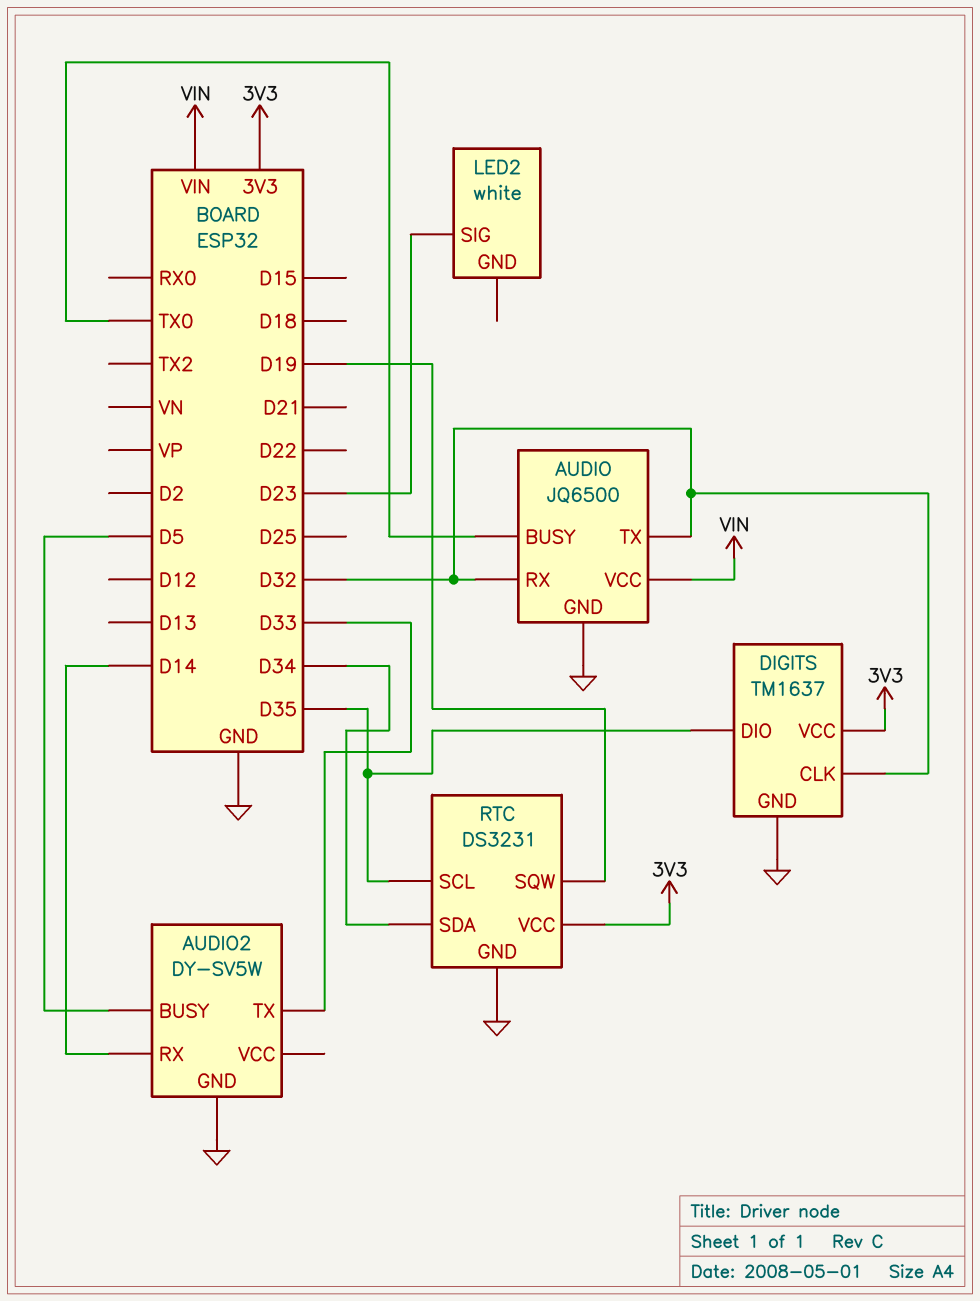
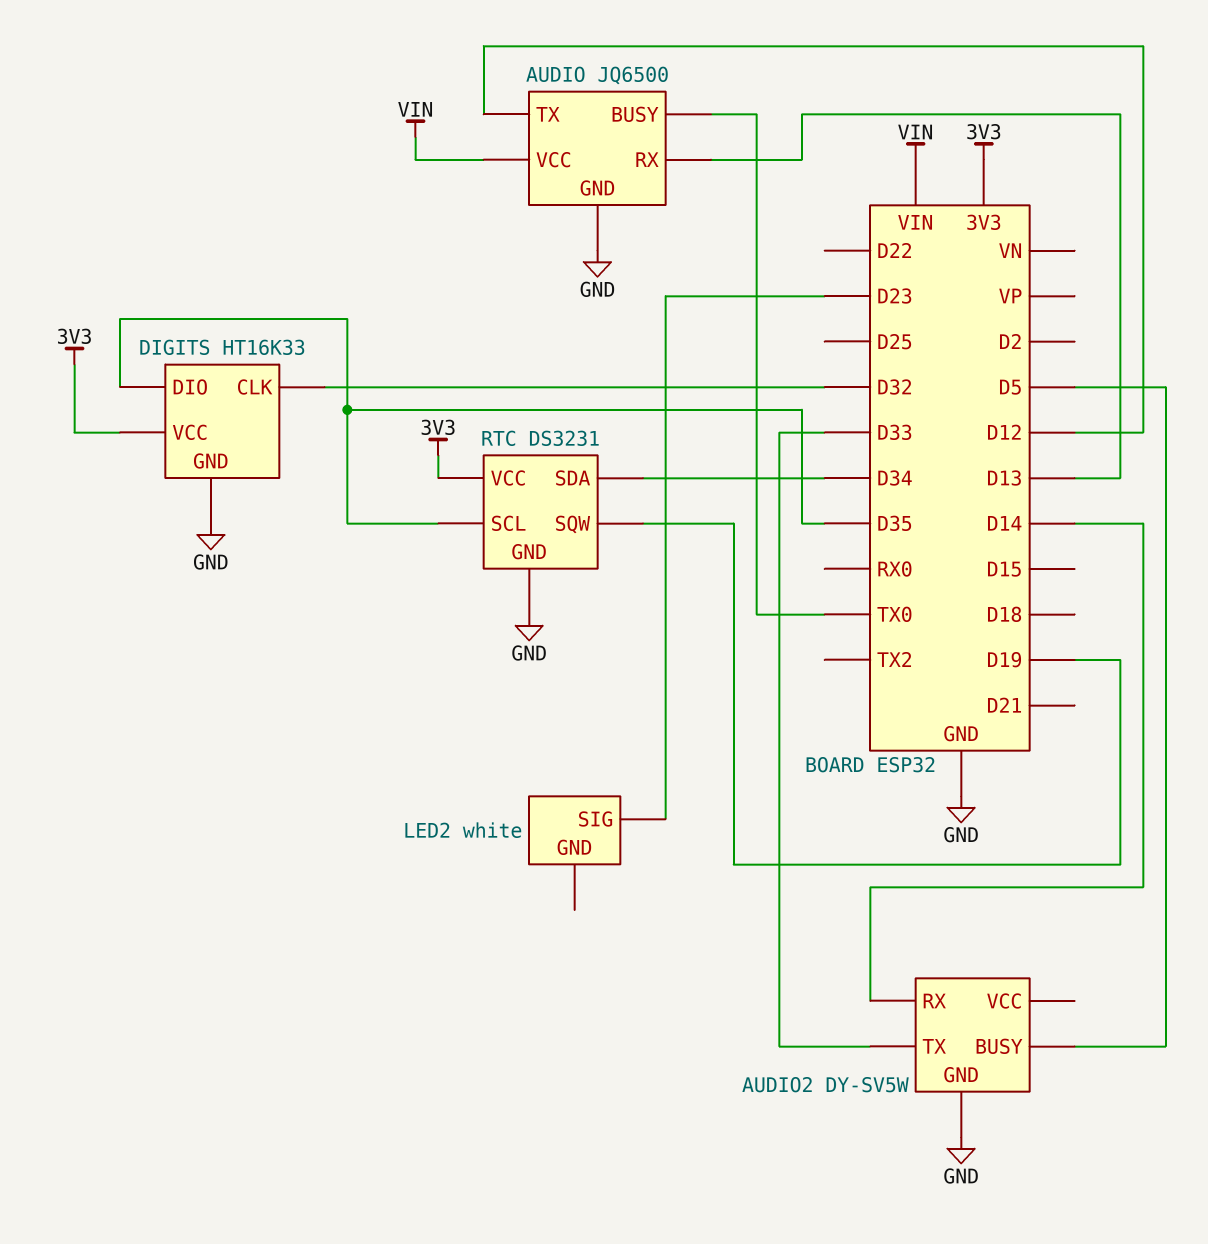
AUDIO pin RX: D32 -> D13
AUDIO pin TX: D32 -> D12
DIGITS: TM1637 -> HT16K33

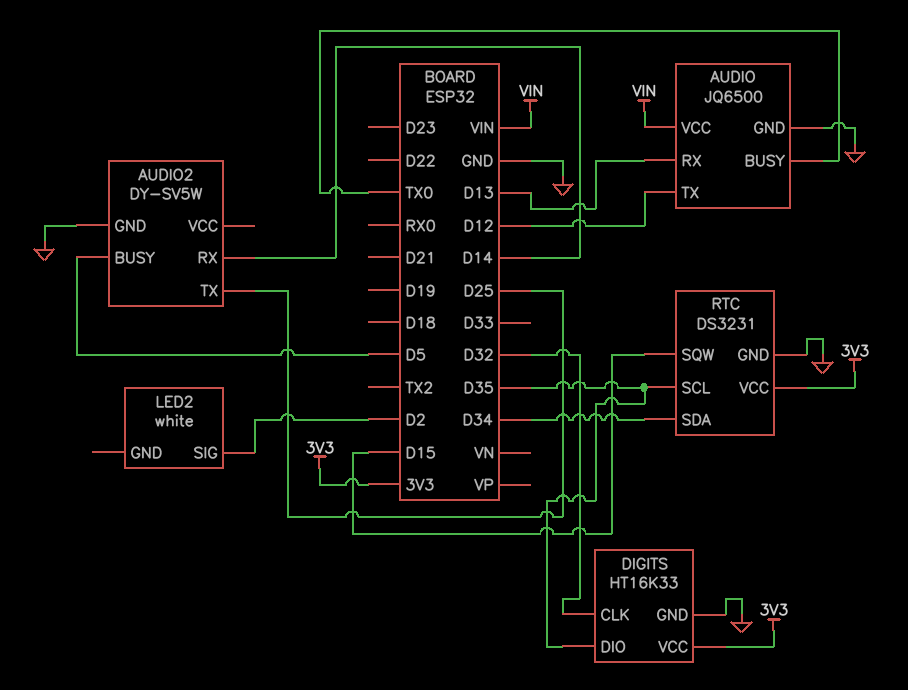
AUDIO2 pin TX: D33 -> D25
LED2 pin SIG: D23 -> D2
RTC pin SQW: D19 -> D15

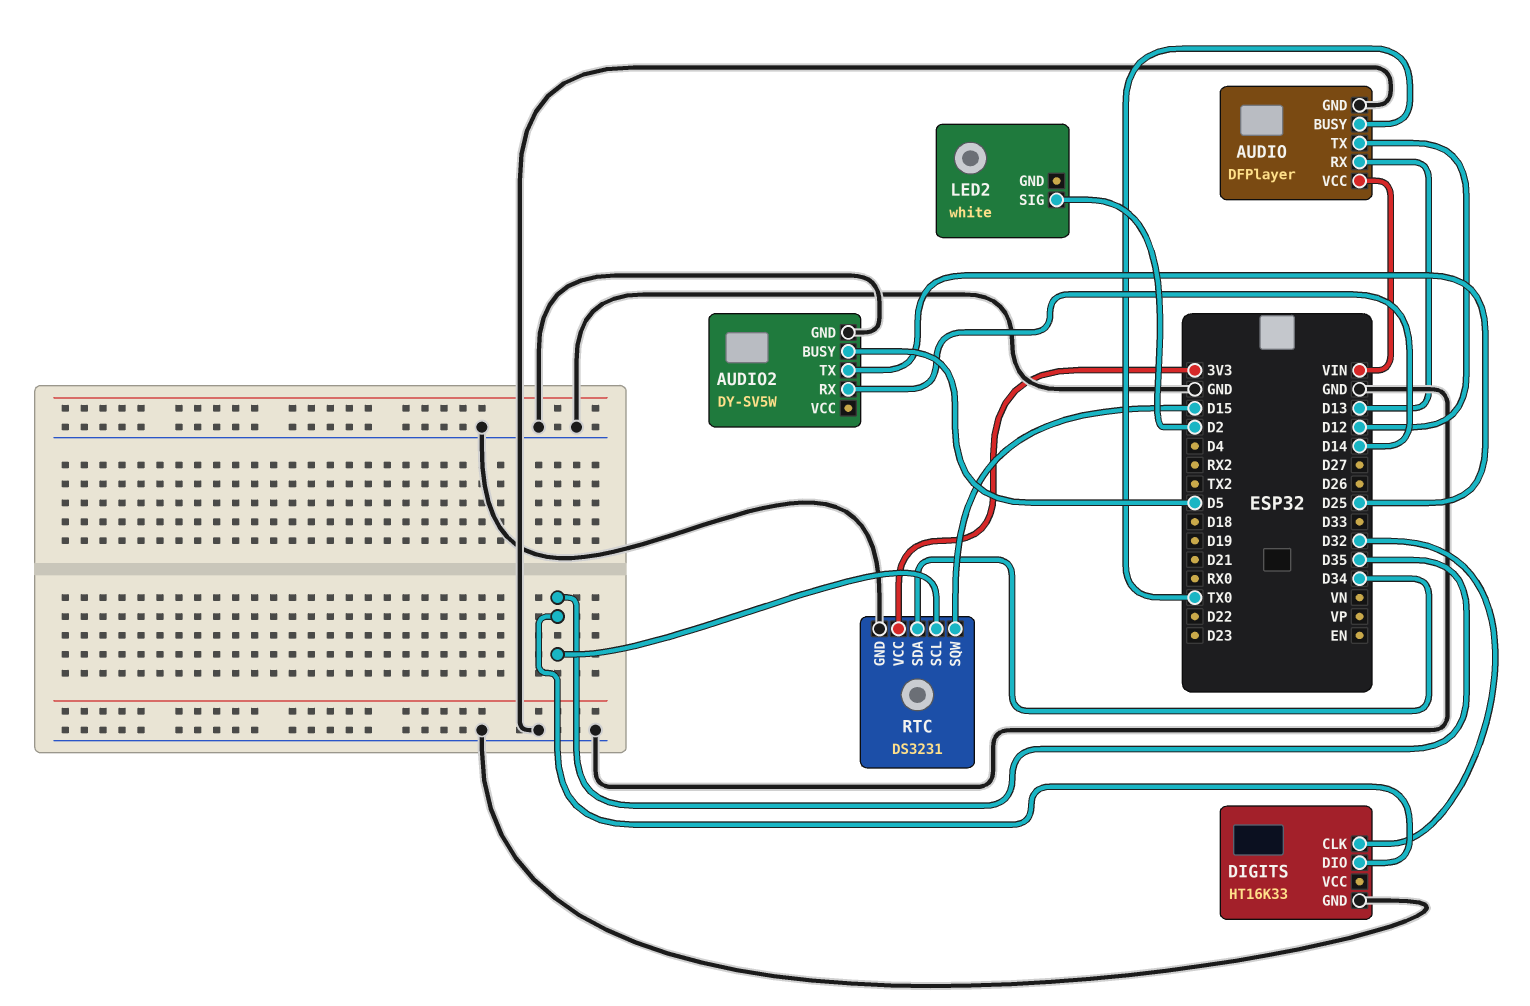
AUDIO: JQ6500 -> DFPlayer
DIGITS pin VCC: 3V3 -> none

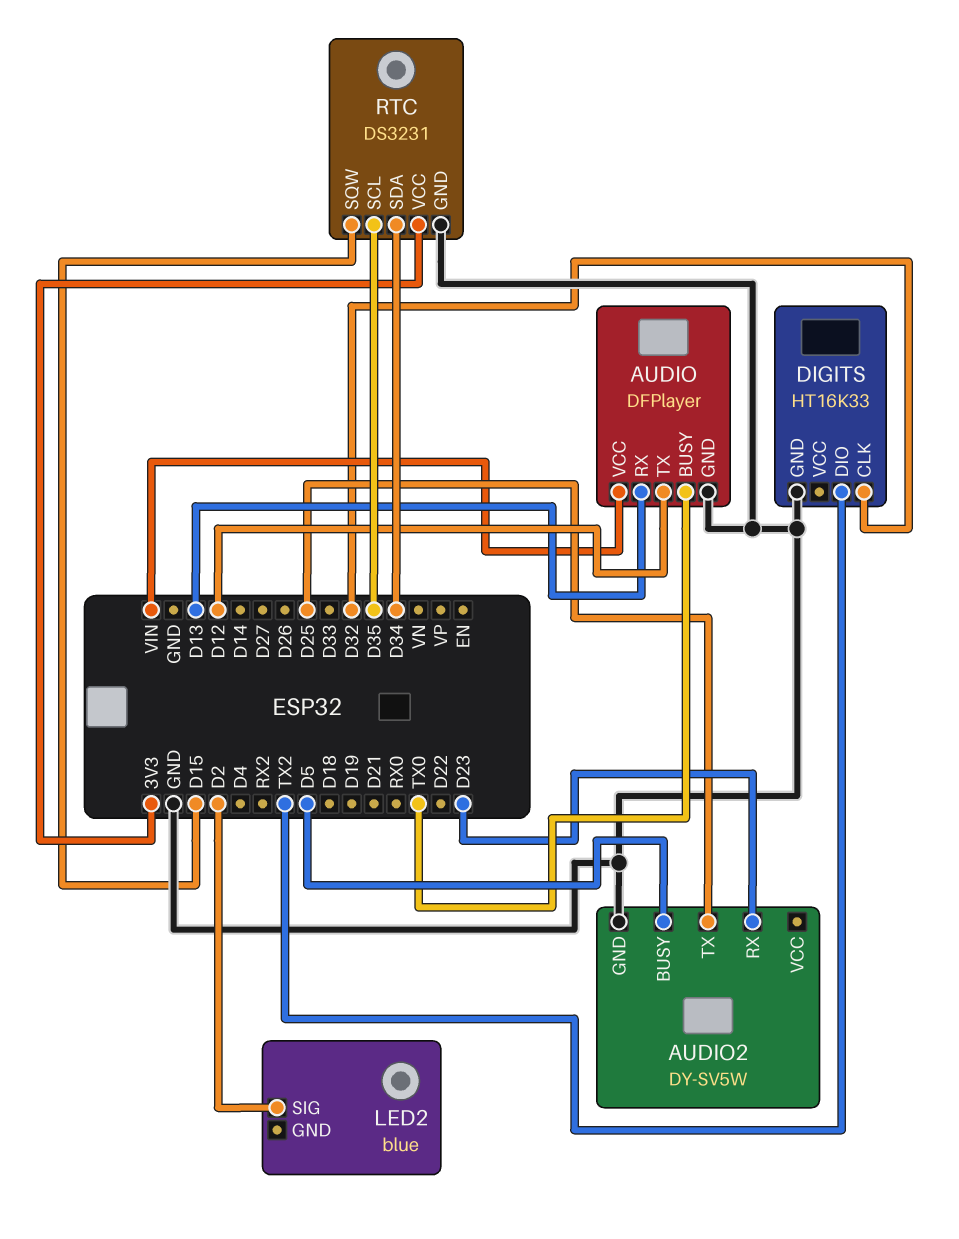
AUDIO2 pin RX: D14 -> D23
DIGITS pin DIO: D35 -> TX2
LED2: white -> blue

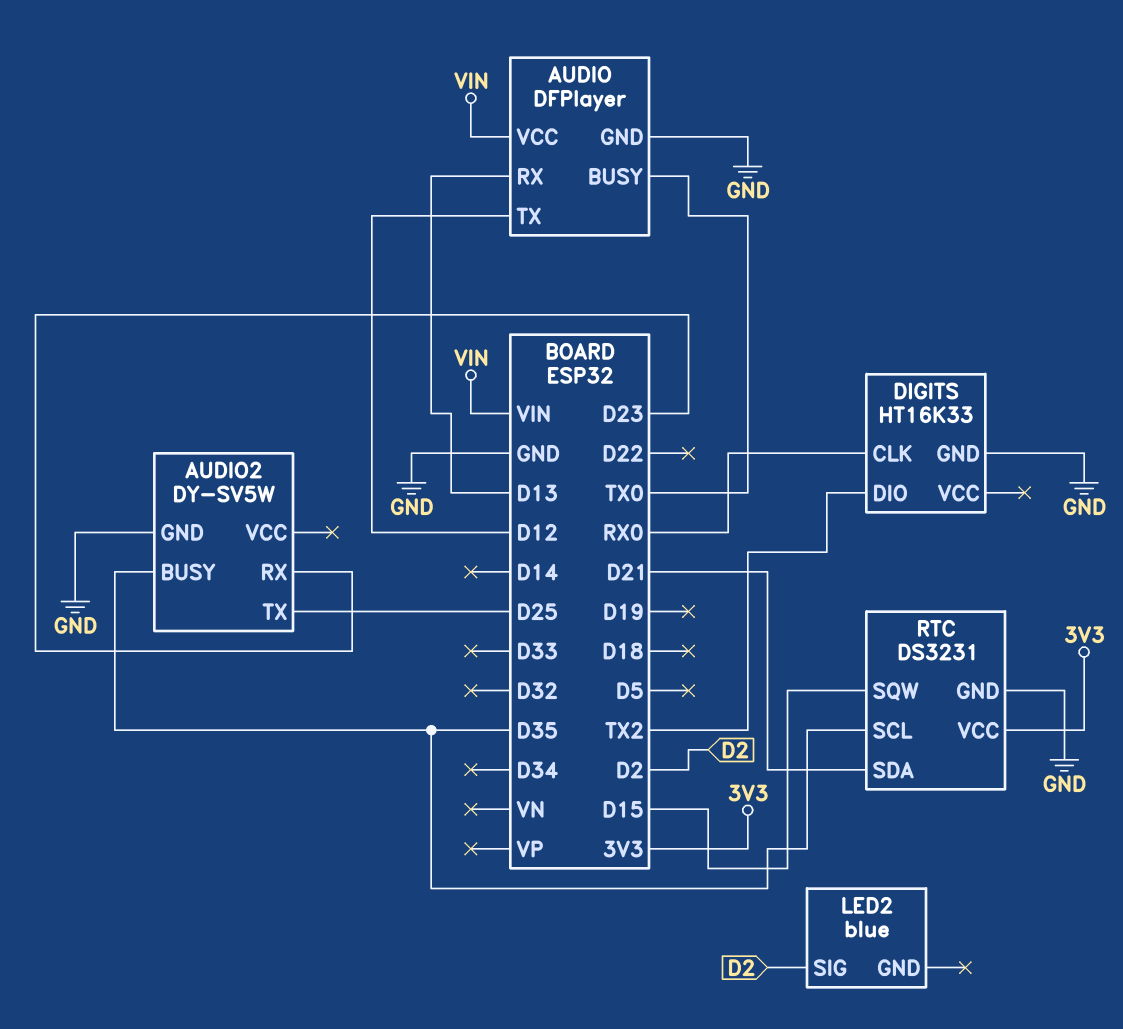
AUDIO2 pin BUSY: D5 -> D35
DIGITS pin CLK: D32 -> RX0
RTC pin SDA: D34 -> D21

